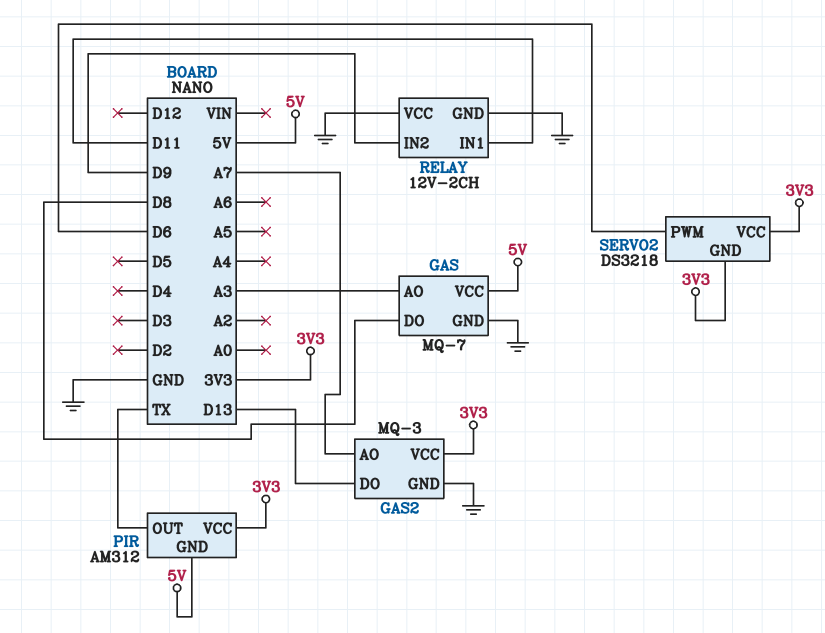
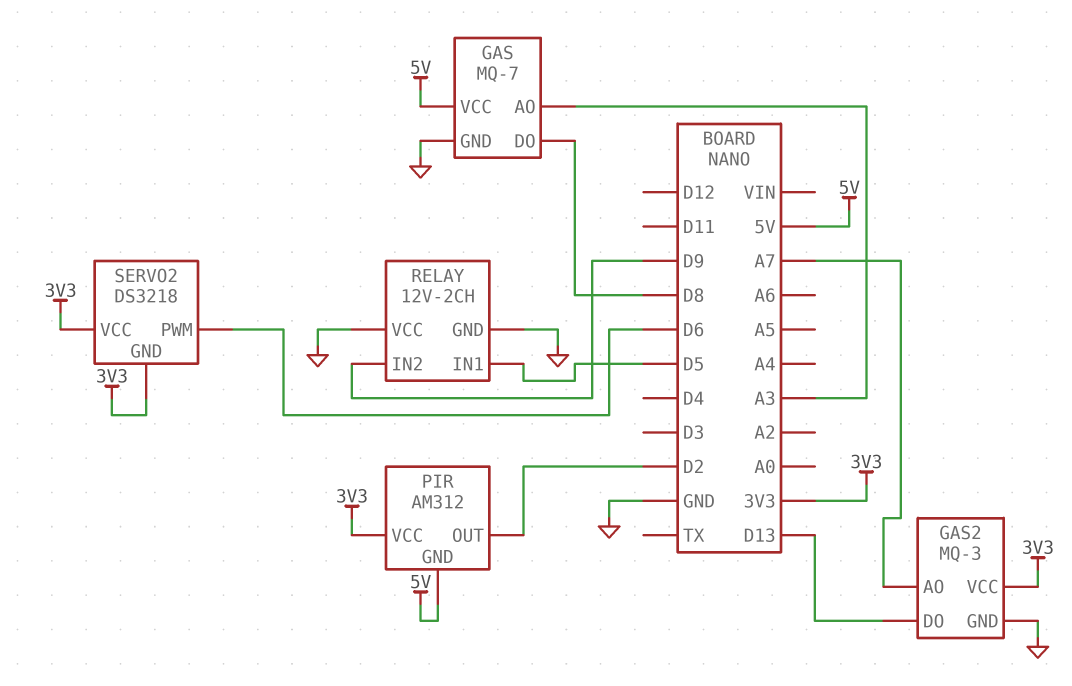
PIR pin OUT: TX -> D2
RELAY pin IN1: D11 -> D5

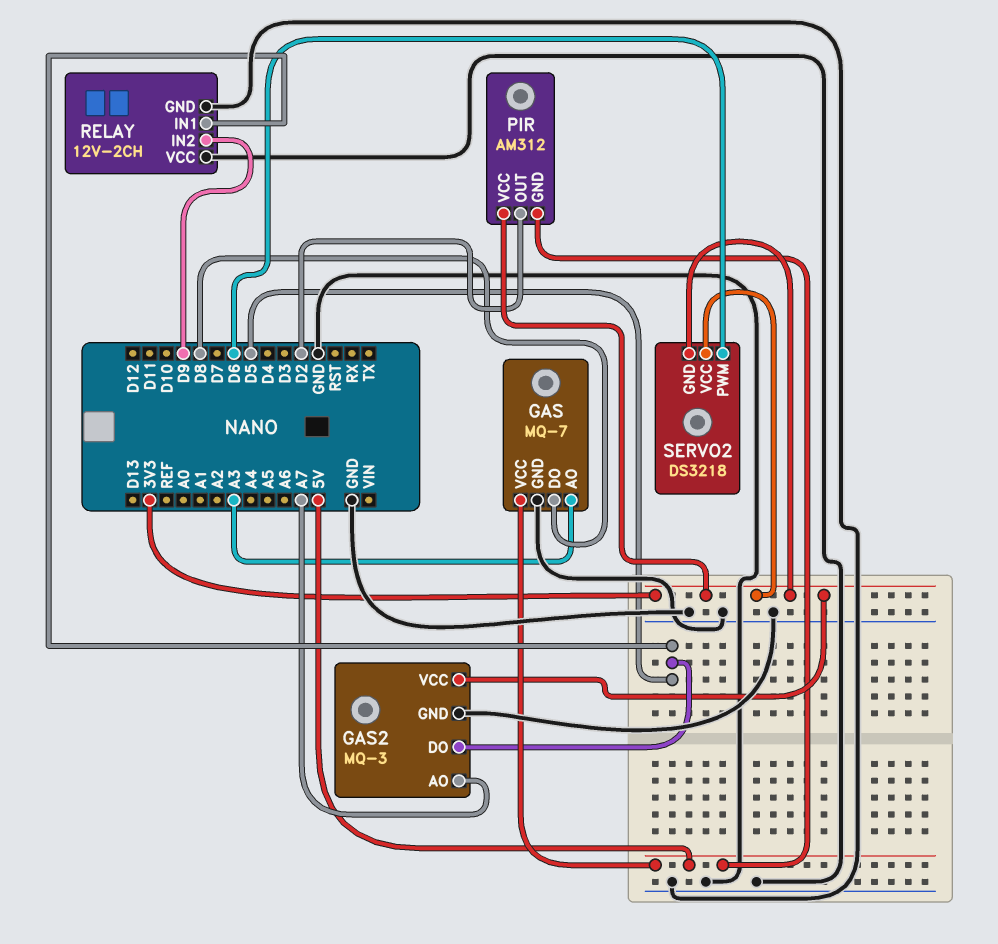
GAS2 pin DO: D13 -> D5

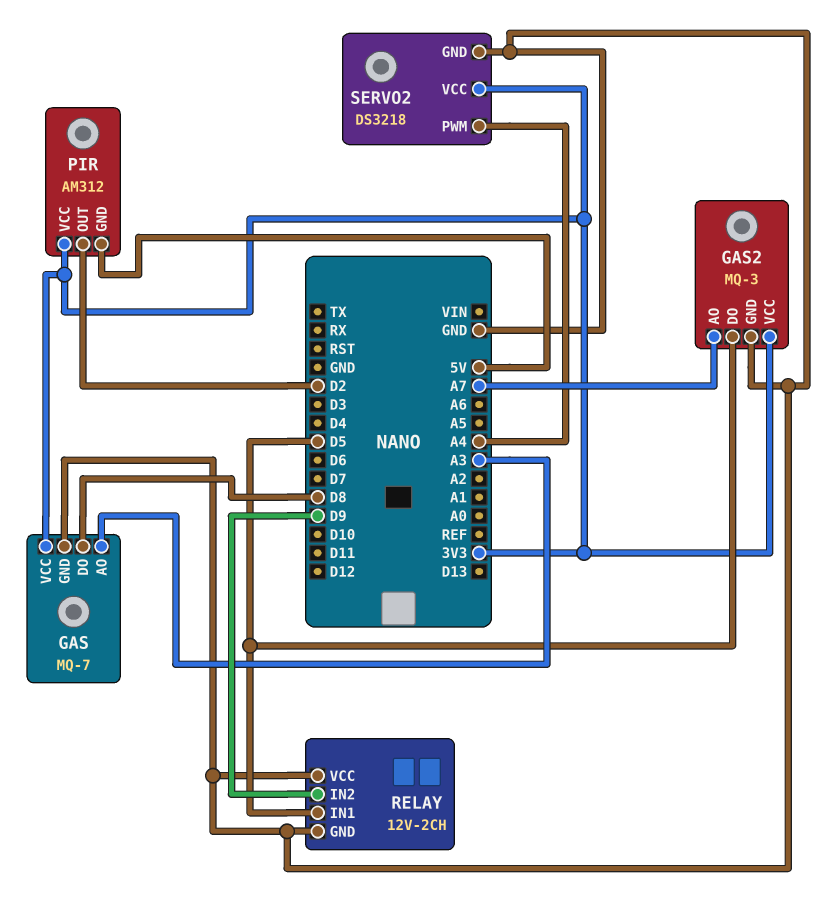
GAS pin VCC: 5V -> 3V3
SERVO2 pin GND: 3V3 -> GND
SERVO2 pin PWM: D6 -> A4

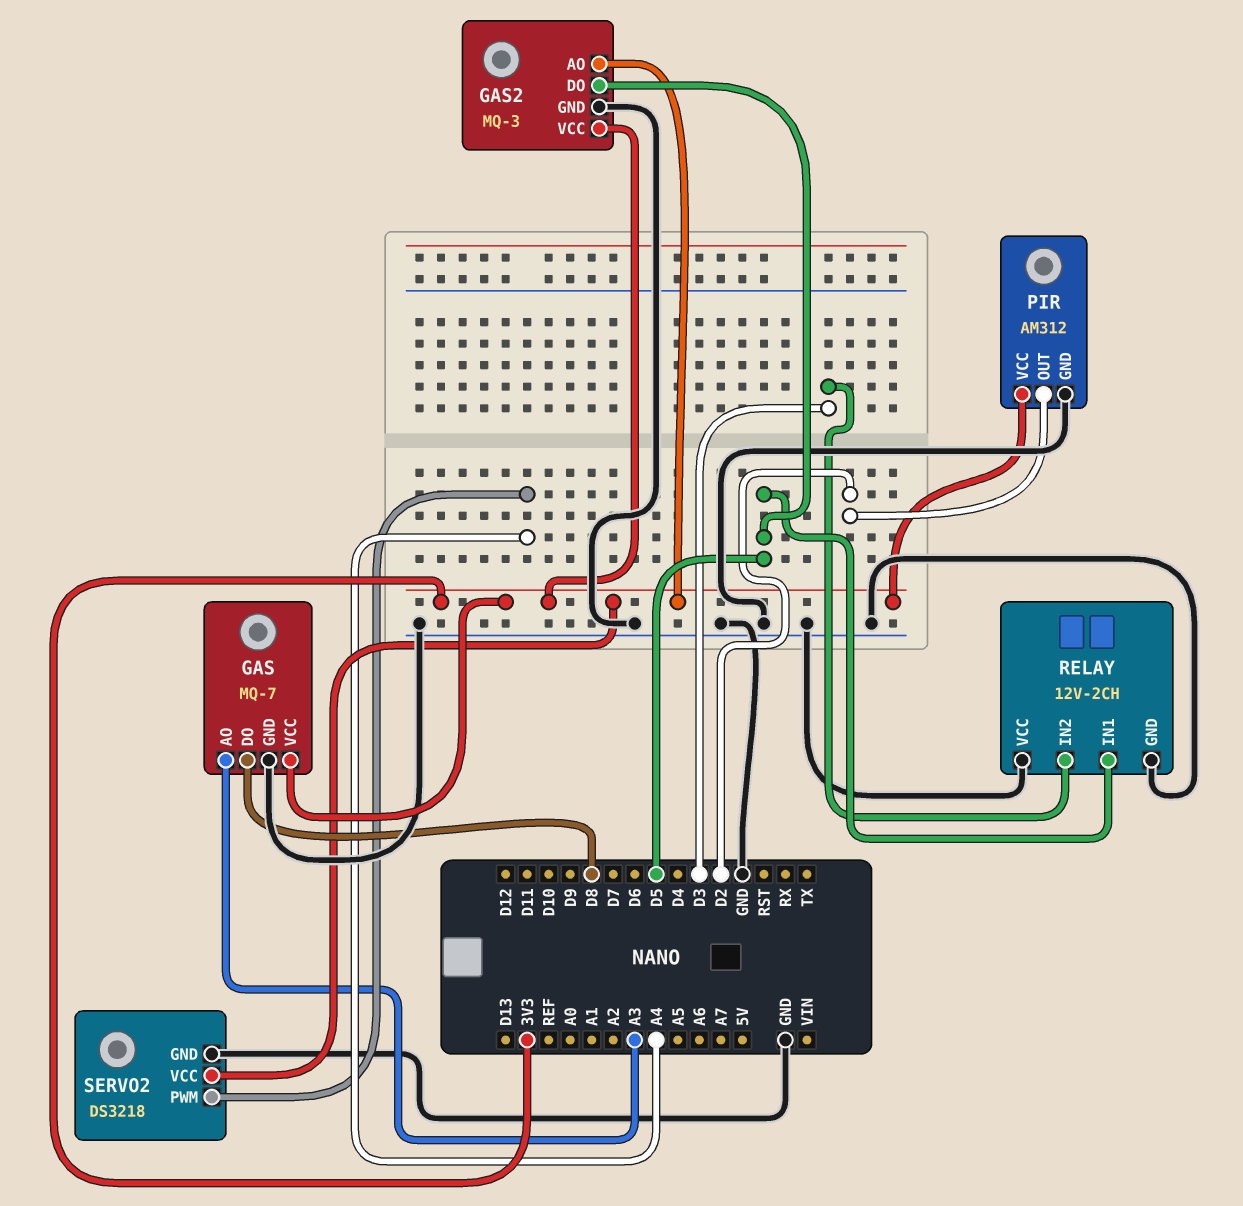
GAS2 pin AO: A7 -> 3V3
PIR pin GND: 5V -> GND
RELAY pin IN2: D9 -> D3

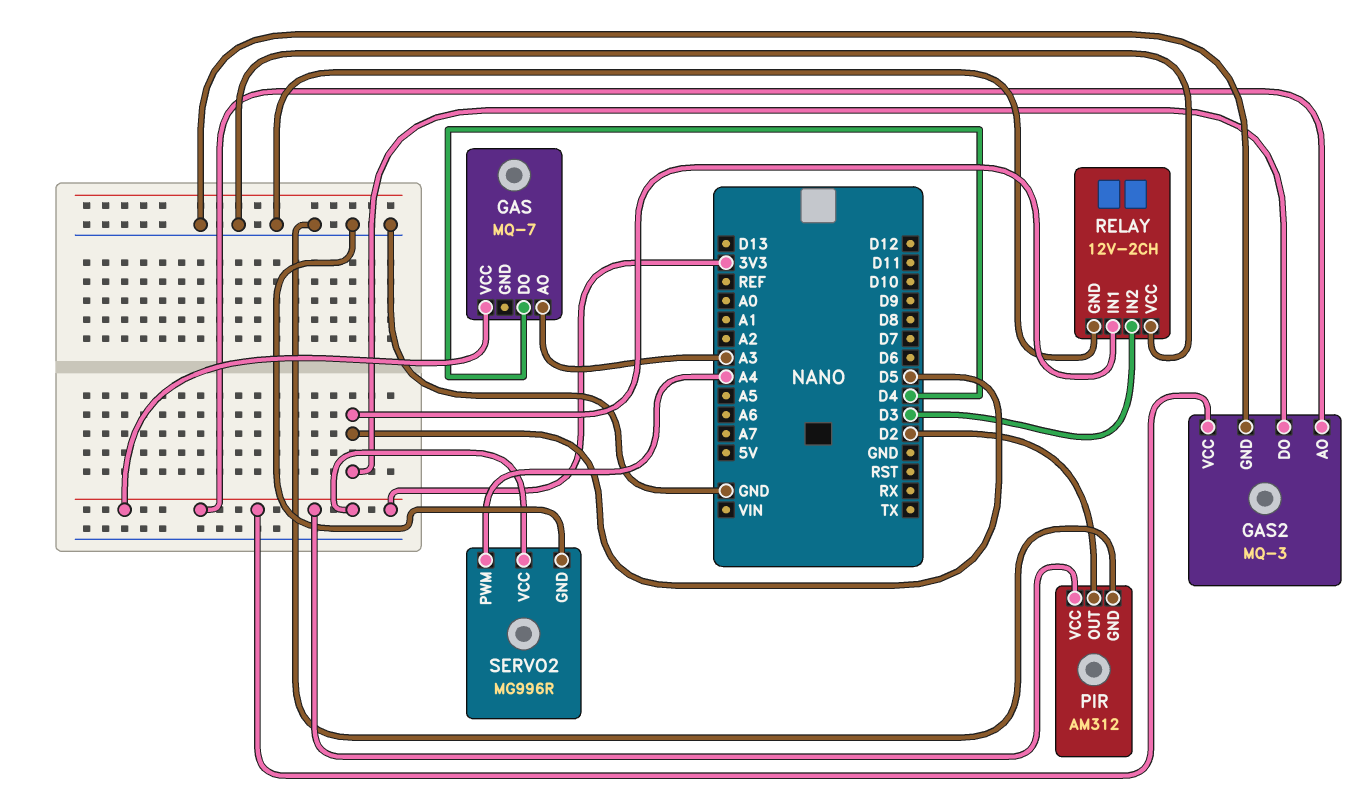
GAS pin DO: D8 -> D4
GAS pin GND: GND -> none
SERVO2: DS3218 -> MG996R

